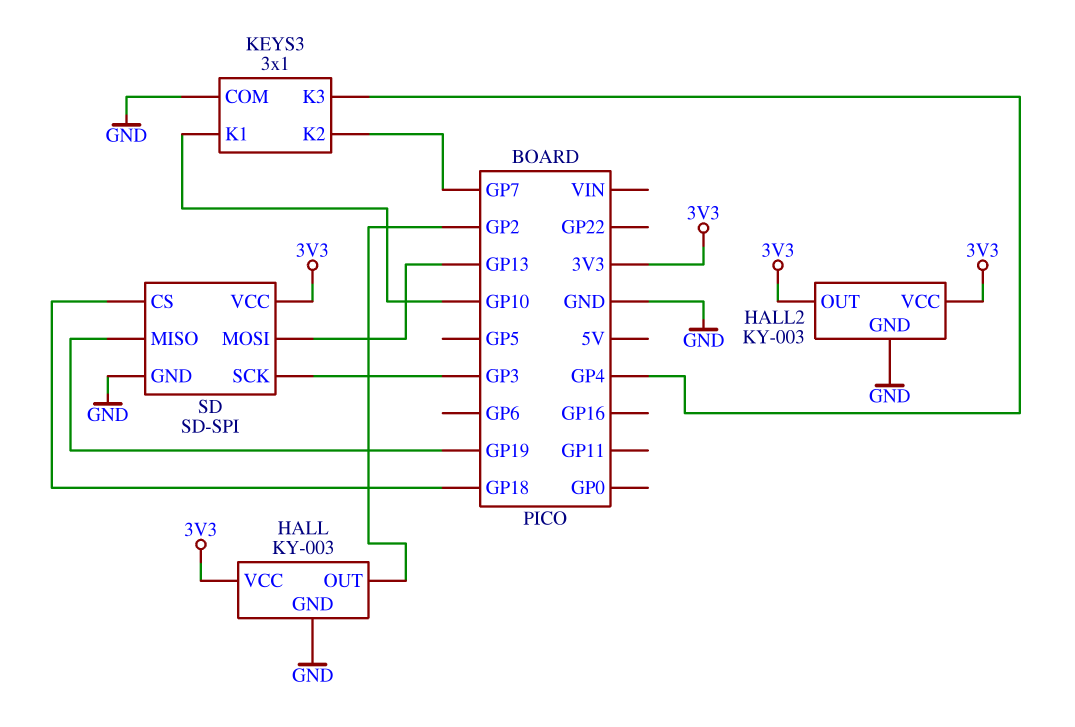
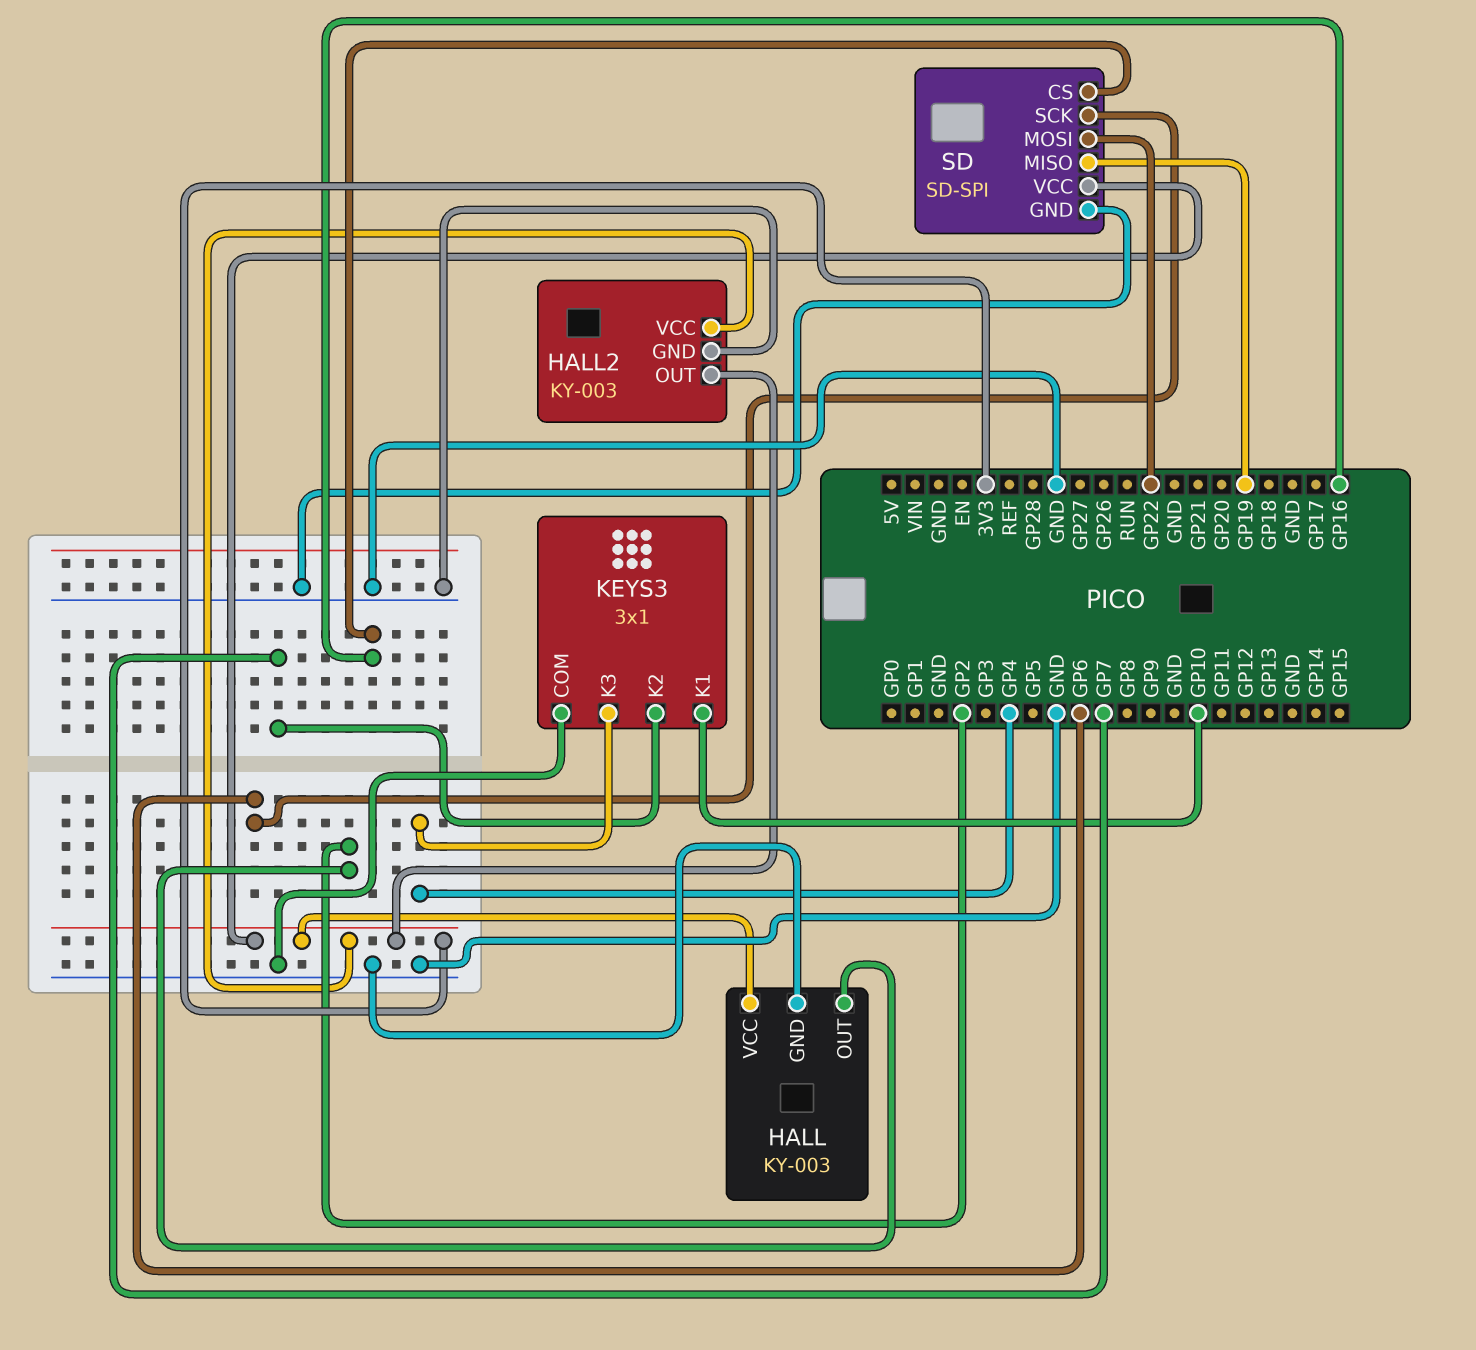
SD pin CS: GP18 -> GP16
SD pin MOSI: GP13 -> GP22
SD pin SCK: GP3 -> GP6

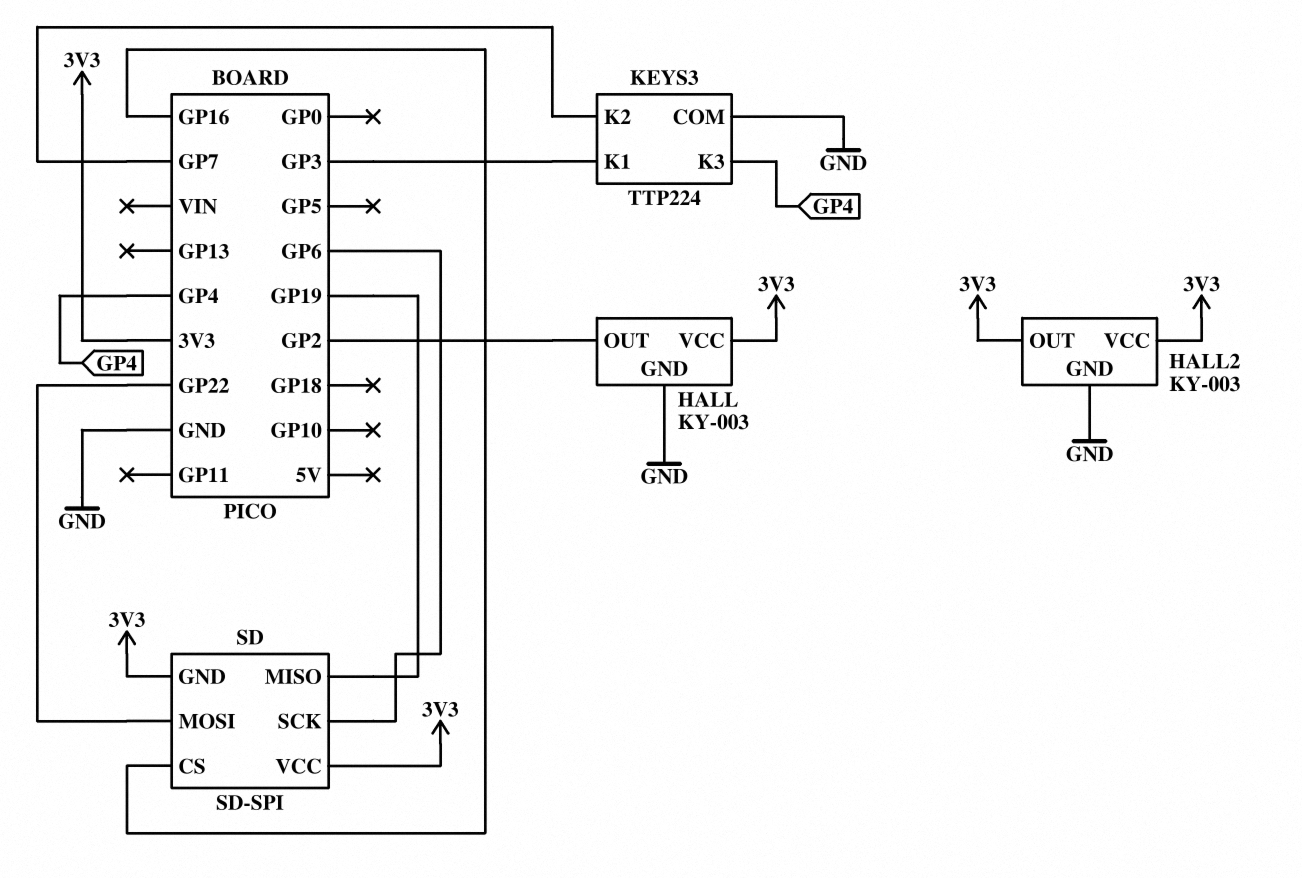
KEYS3: 3x1 -> TTP224
KEYS3 pin K1: GP10 -> GP3
SD pin GND: GND -> 3V3

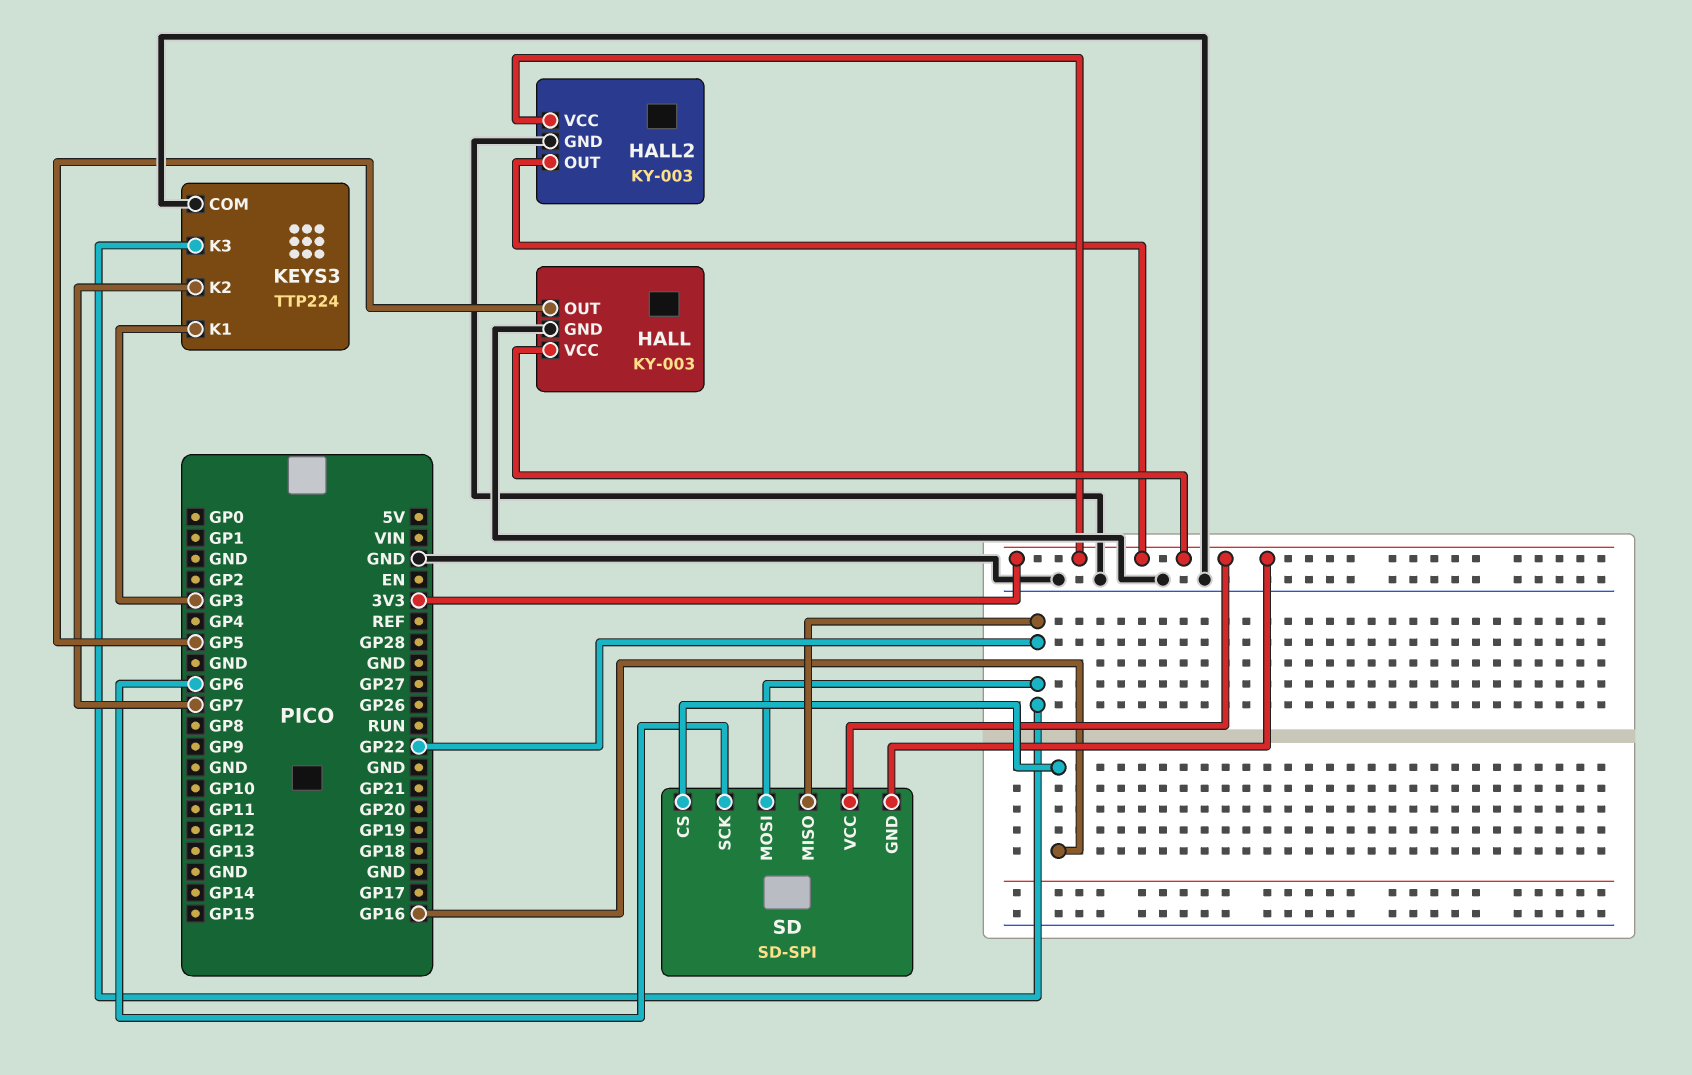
HALL pin OUT: GP2 -> GP5
KEYS3 pin K3: GP4 -> GP22
SD pin MISO: GP19 -> GP22

